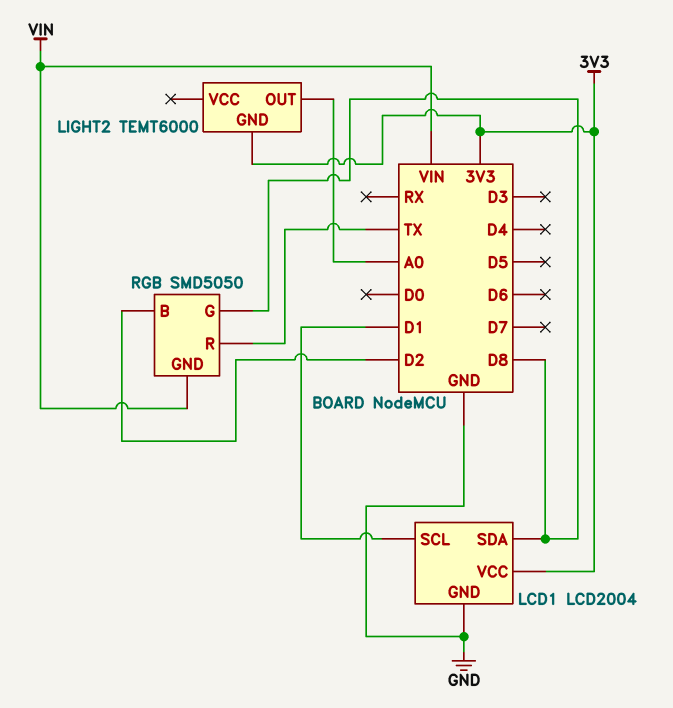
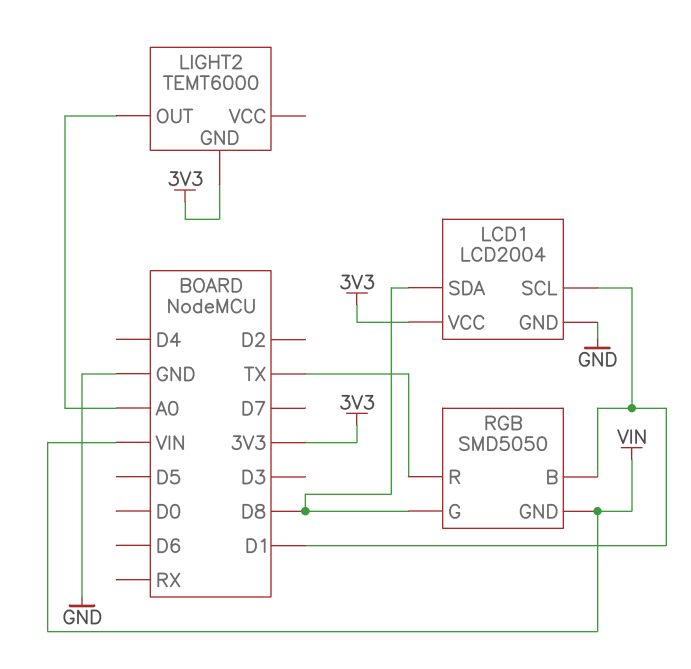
RGB pin B: D2 -> D1

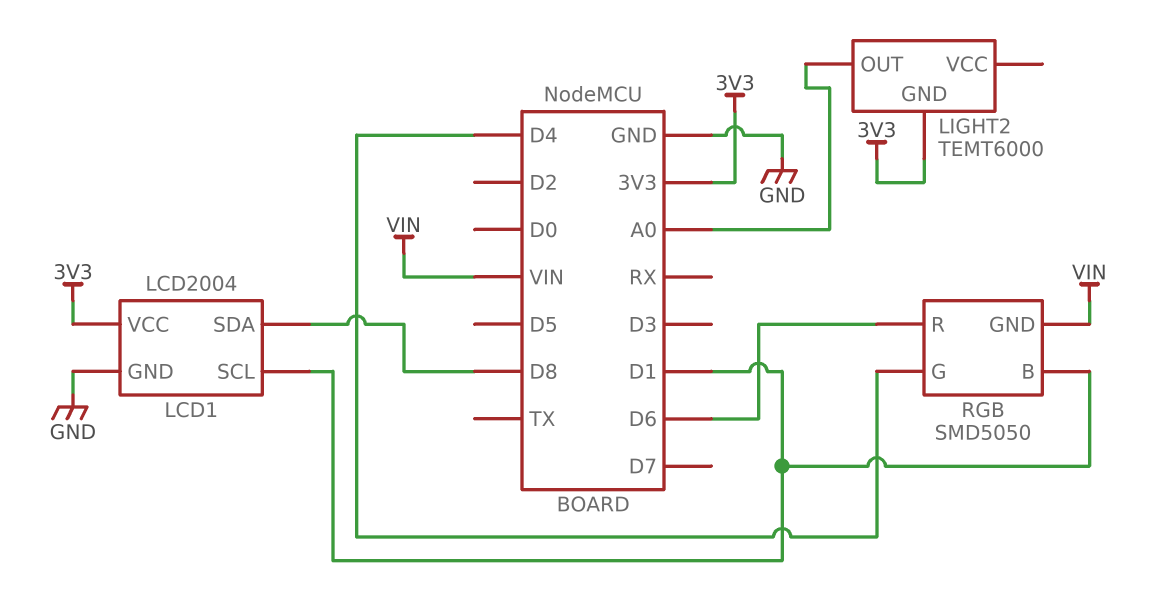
RGB pin G: D8 -> D4
RGB pin R: TX -> D6

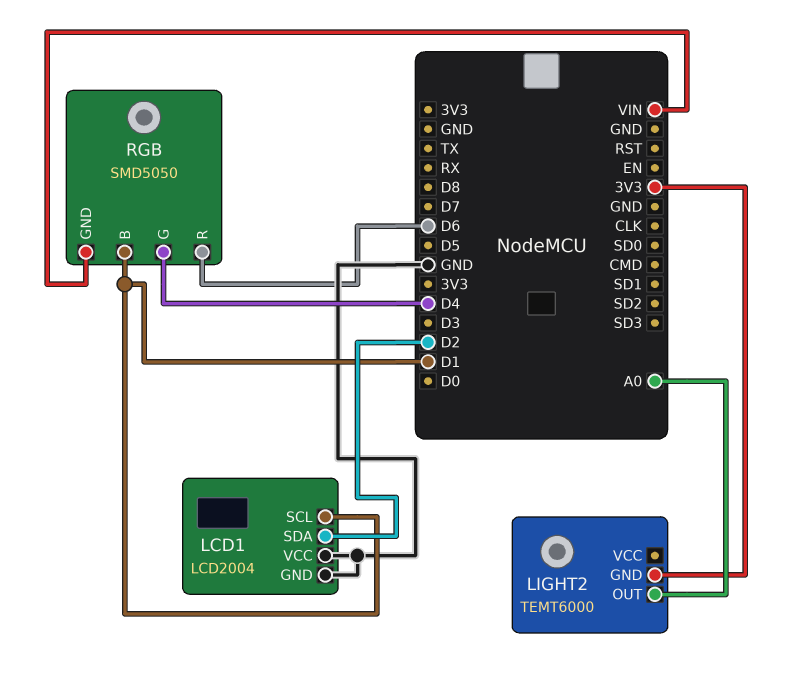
LCD1 pin SDA: D8 -> D2
LCD1 pin VCC: 3V3 -> GND

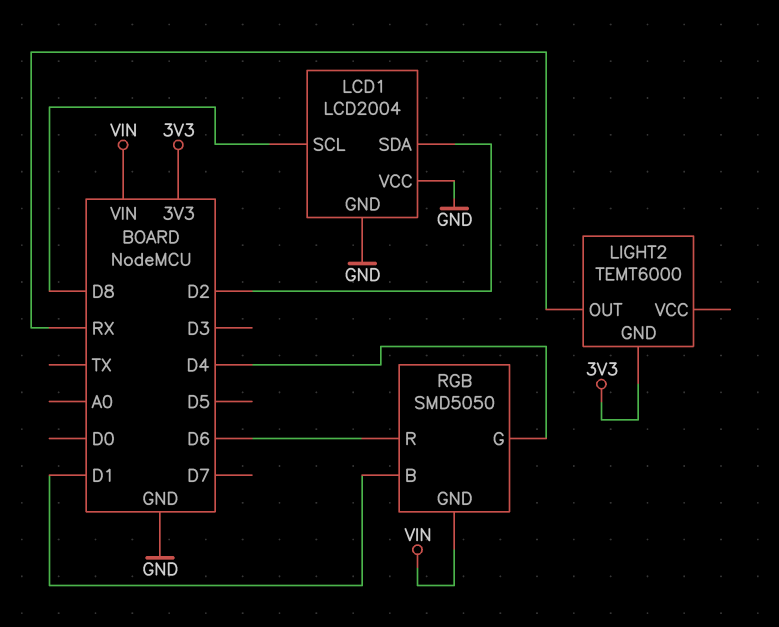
LCD1 pin SCL: D1 -> D8
LIGHT2 pin OUT: A0 -> RX

